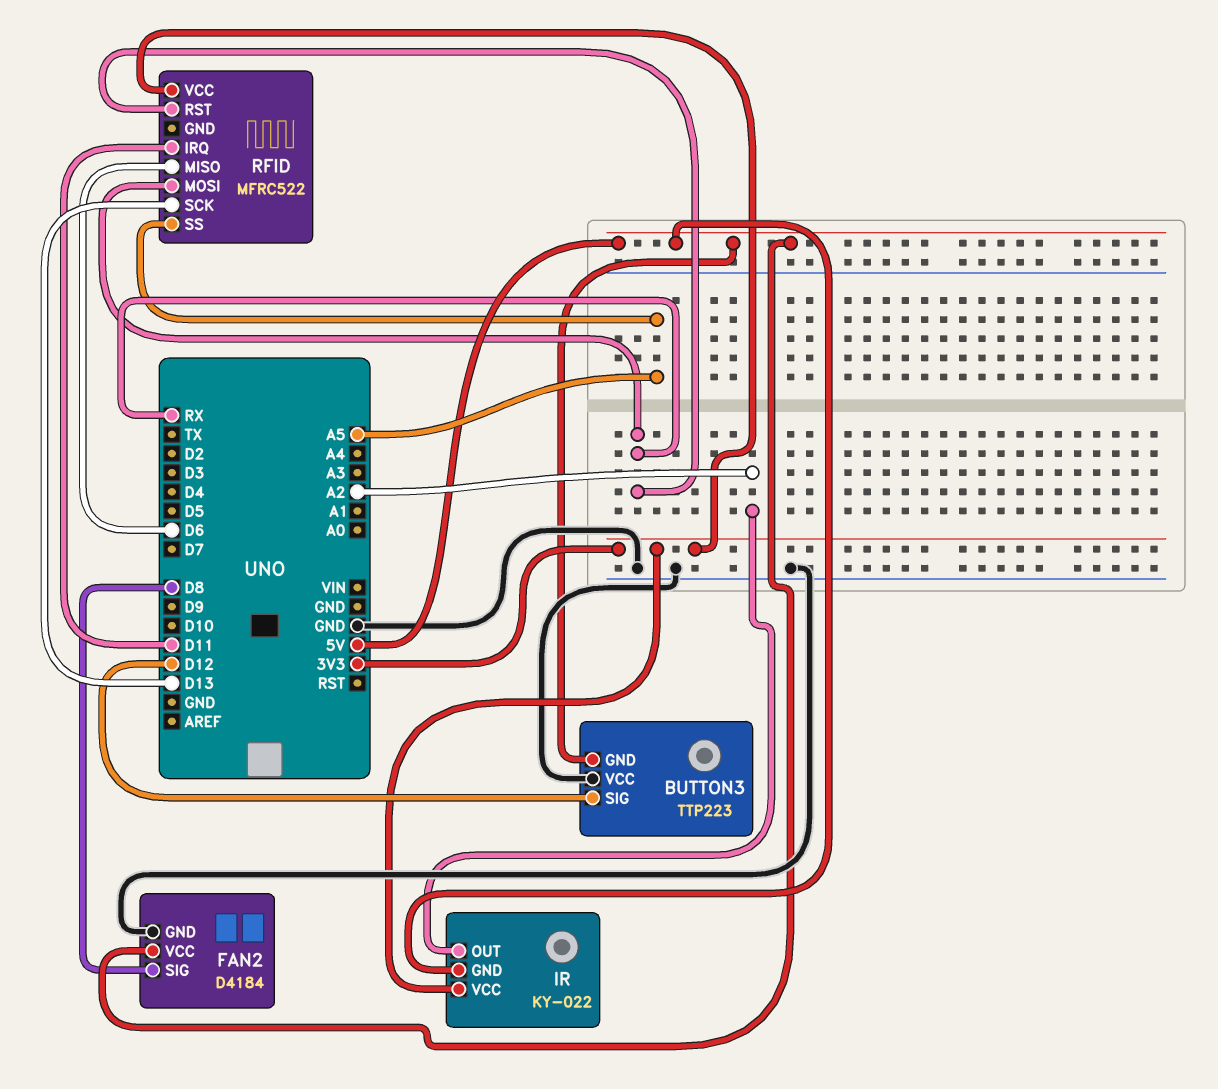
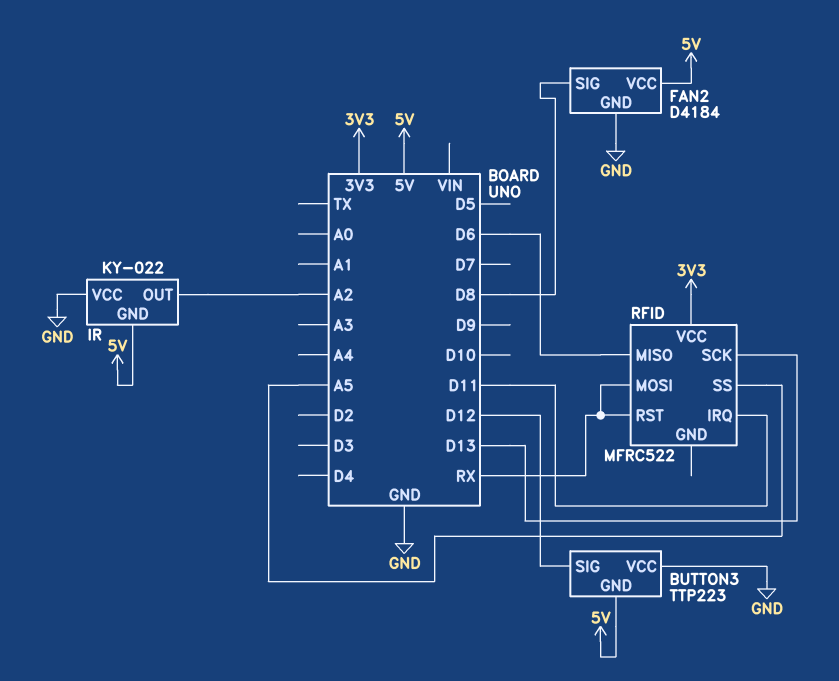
IR pin VCC: 3V3 -> GND

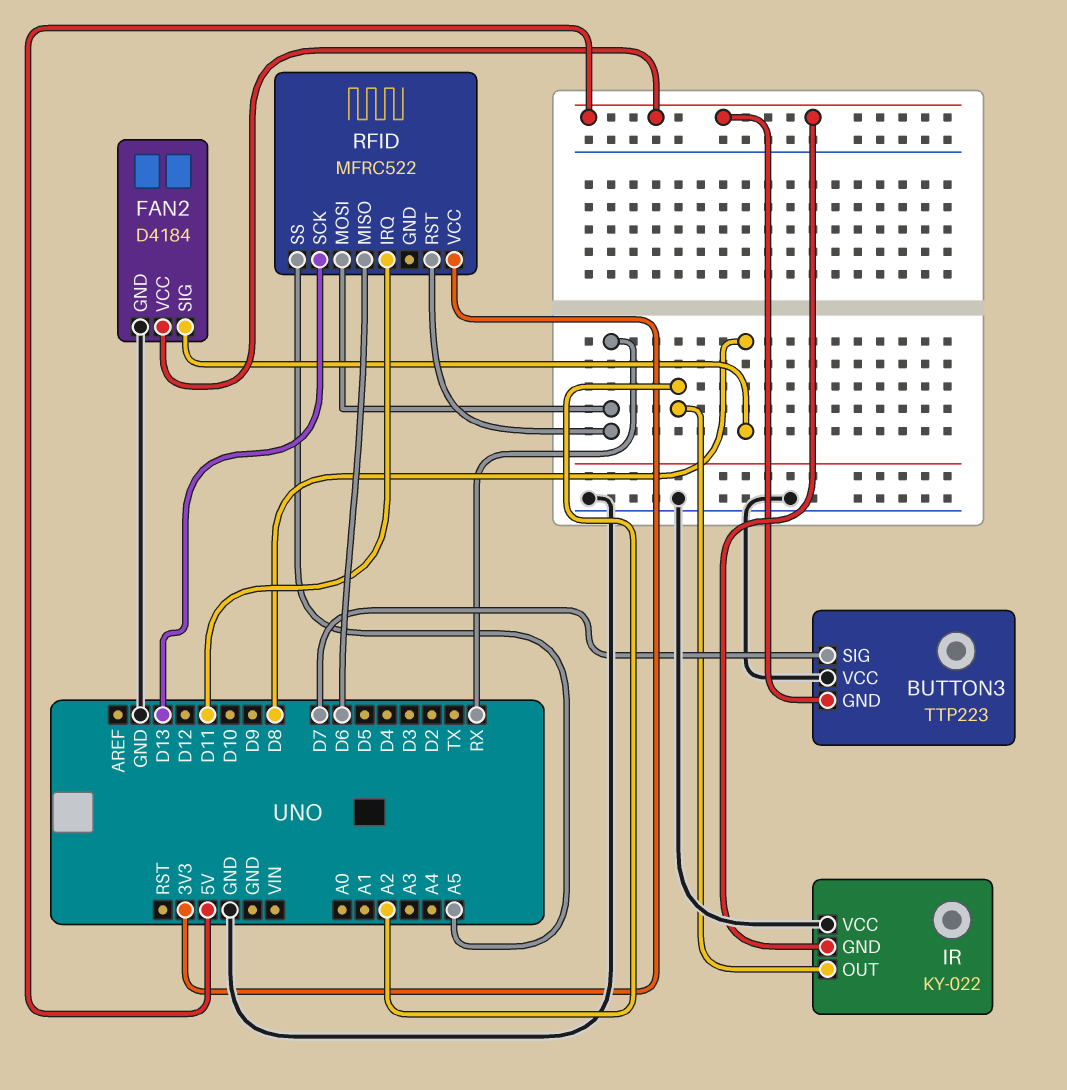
BUTTON3 pin SIG: D12 -> D7

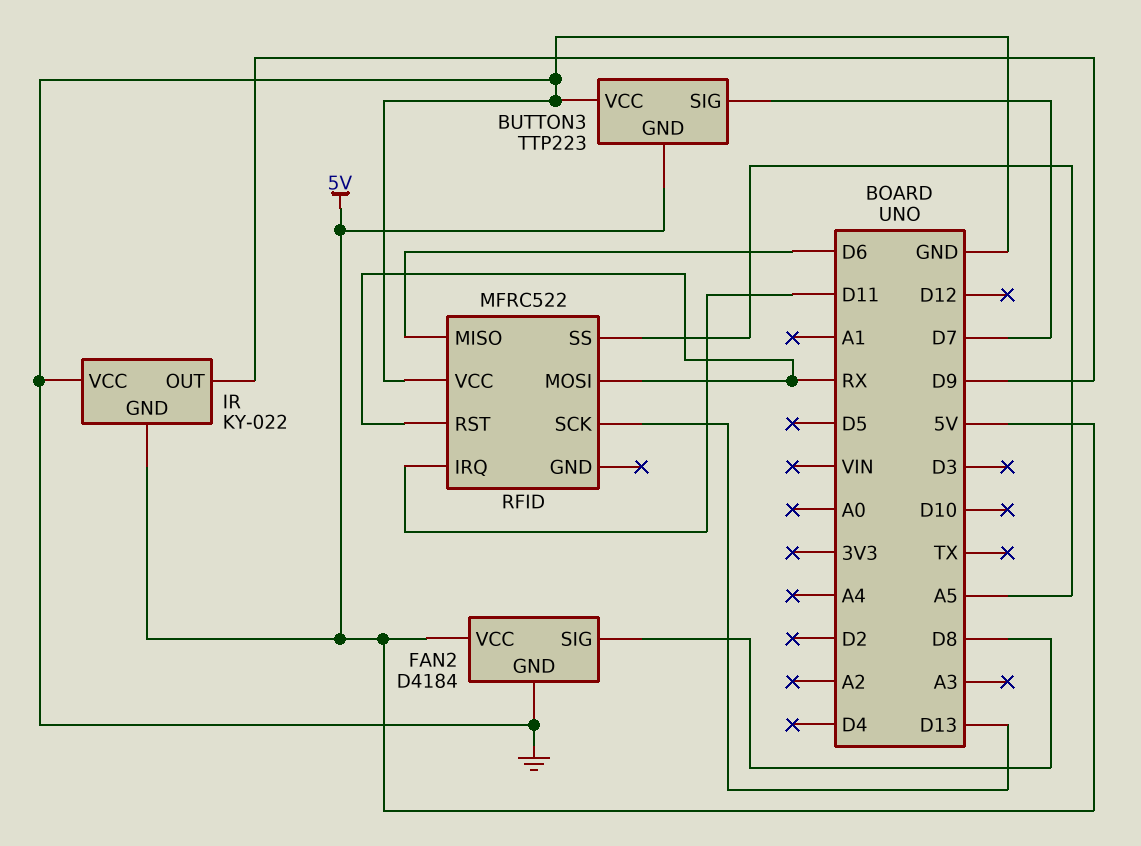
IR pin OUT: A2 -> D9
RFID pin VCC: 3V3 -> GND

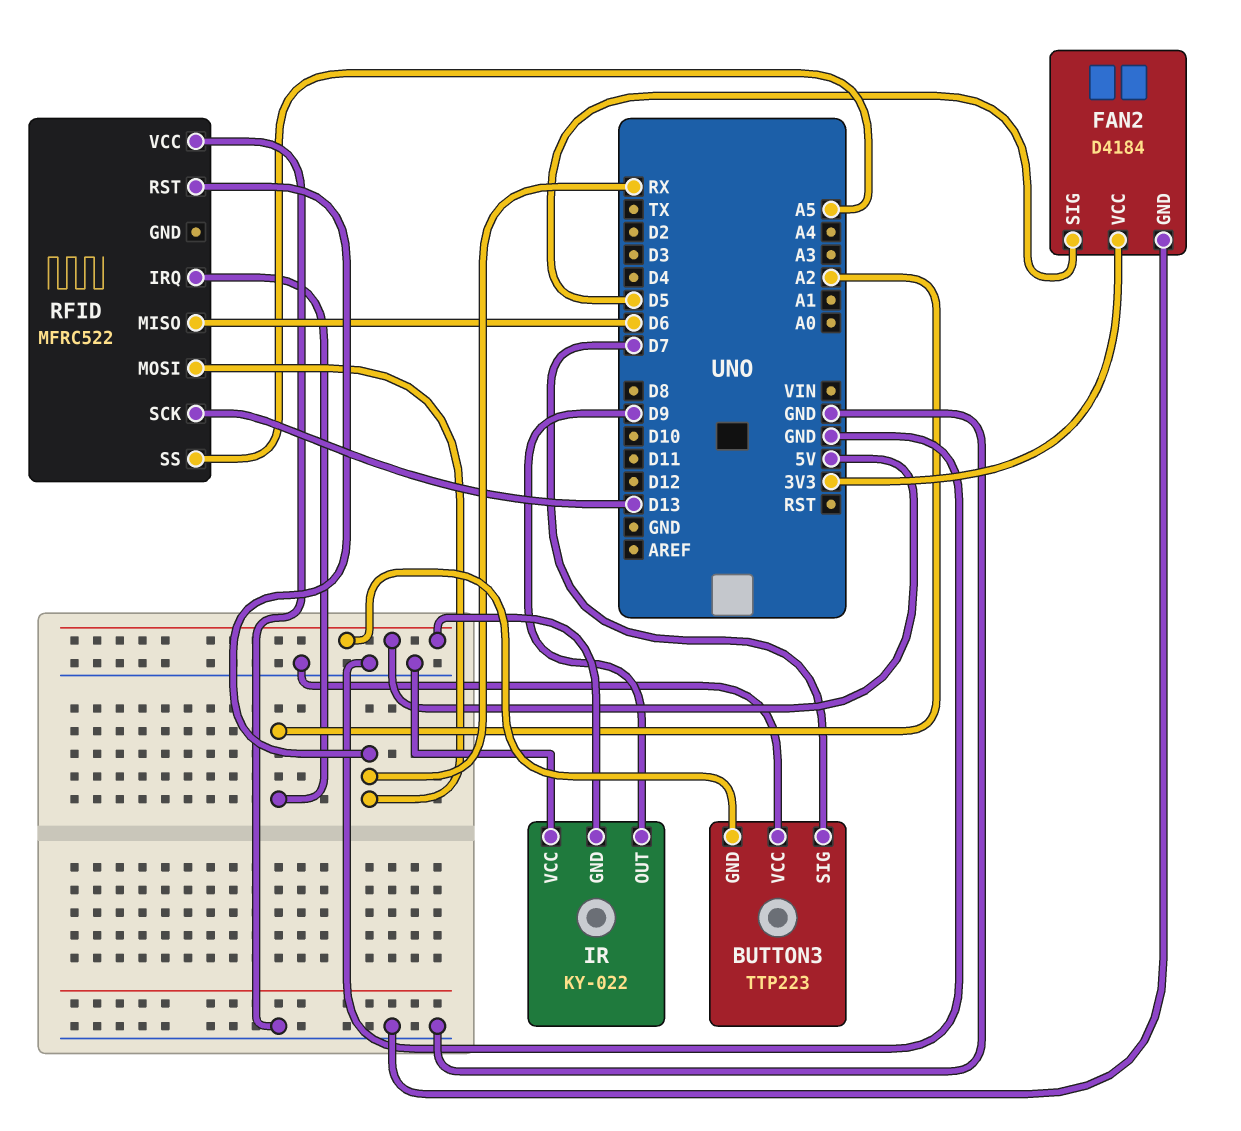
FAN2 pin SIG: D8 -> D5
FAN2 pin VCC: 5V -> 3V3
RFID pin IRQ: D11 -> A2

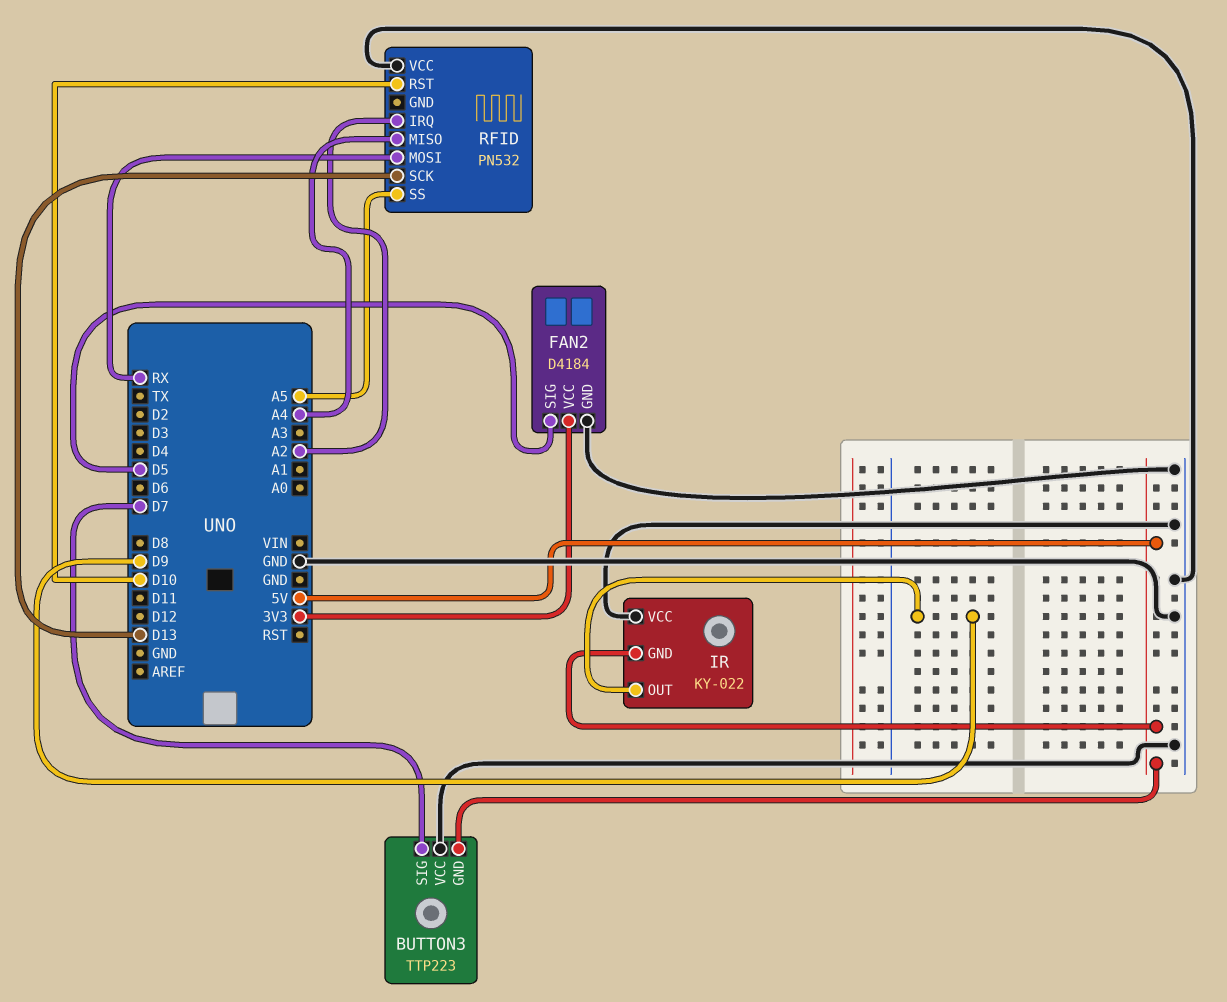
RFID: MFRC522 -> PN532
RFID pin MISO: D6 -> A4
RFID pin RST: RX -> D10

